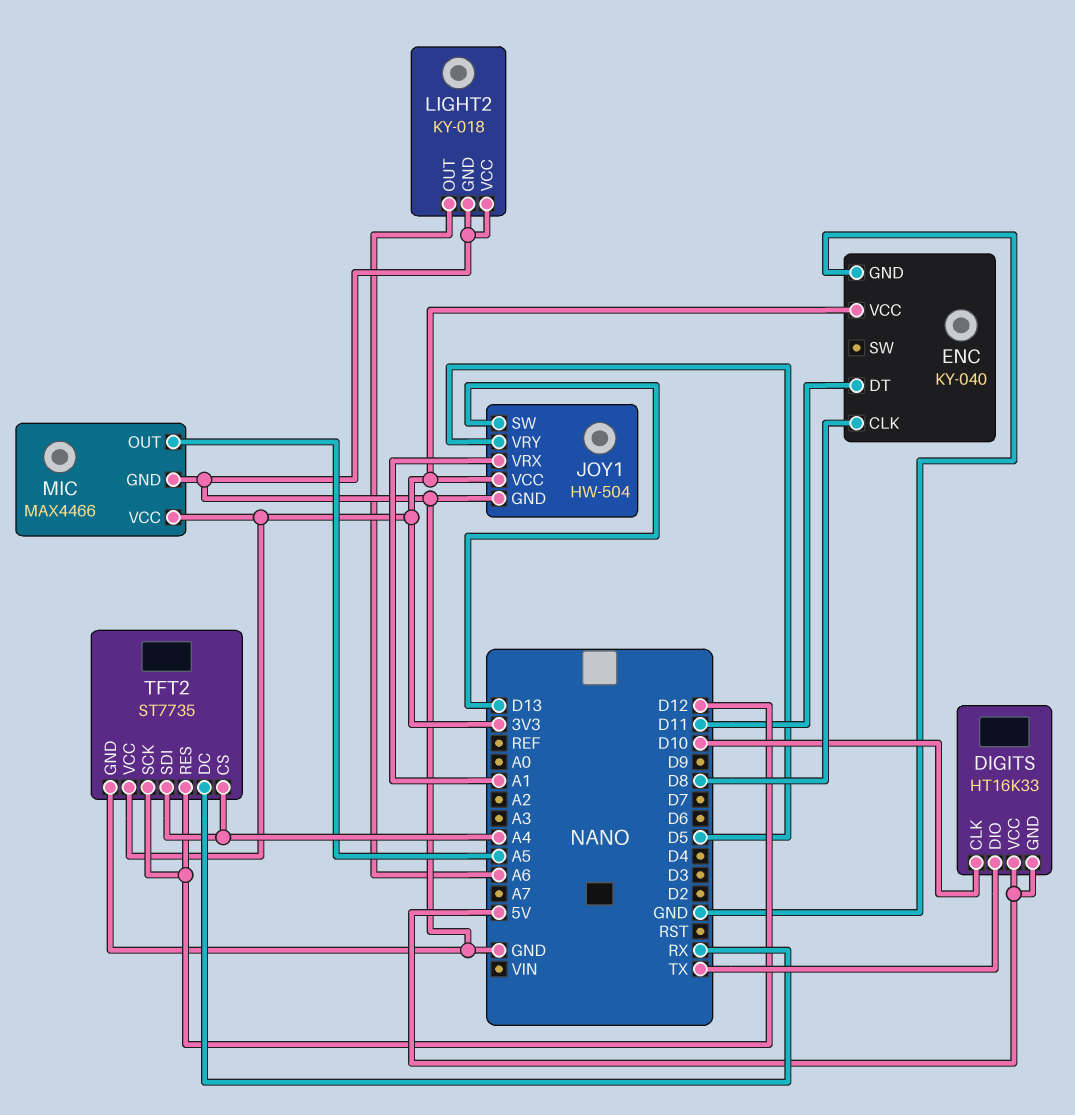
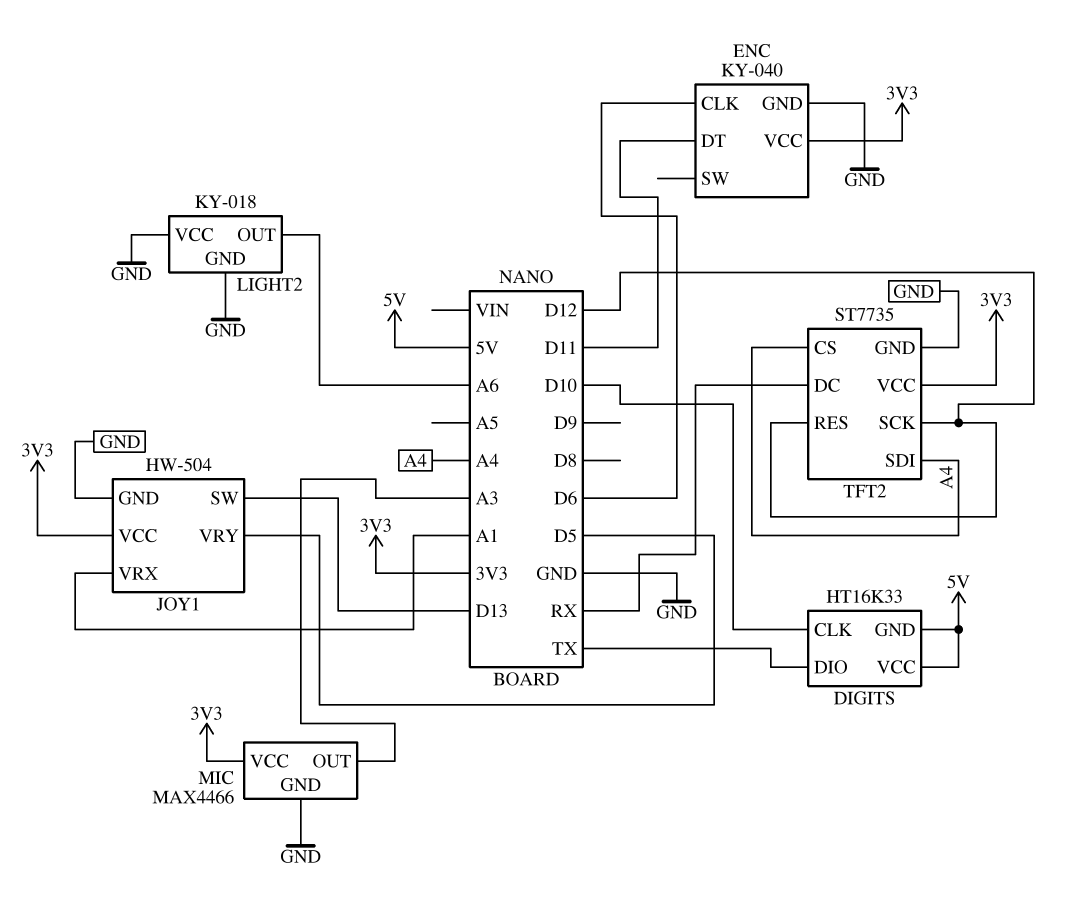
ENC pin CLK: D8 -> D6
MIC pin OUT: A5 -> A3

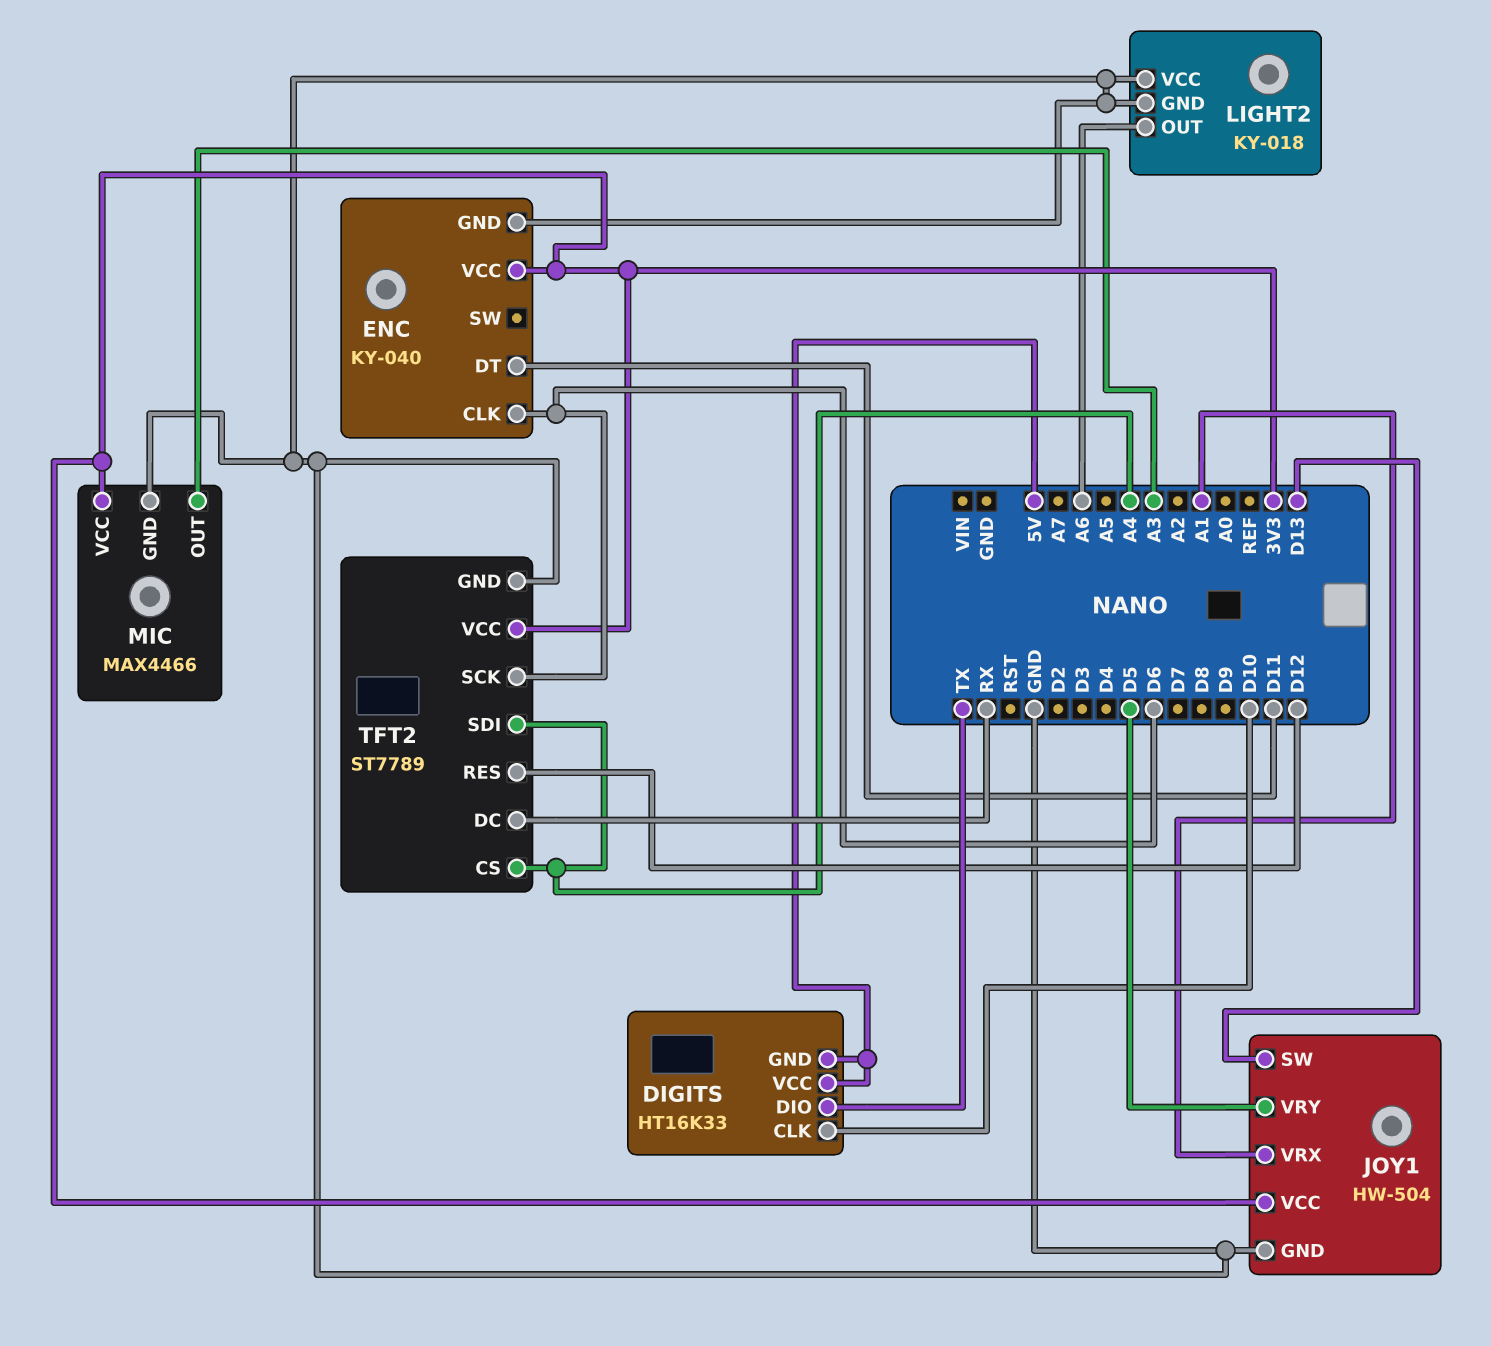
TFT2: ST7735 -> ST7789
TFT2 pin SCK: D12 -> D6

